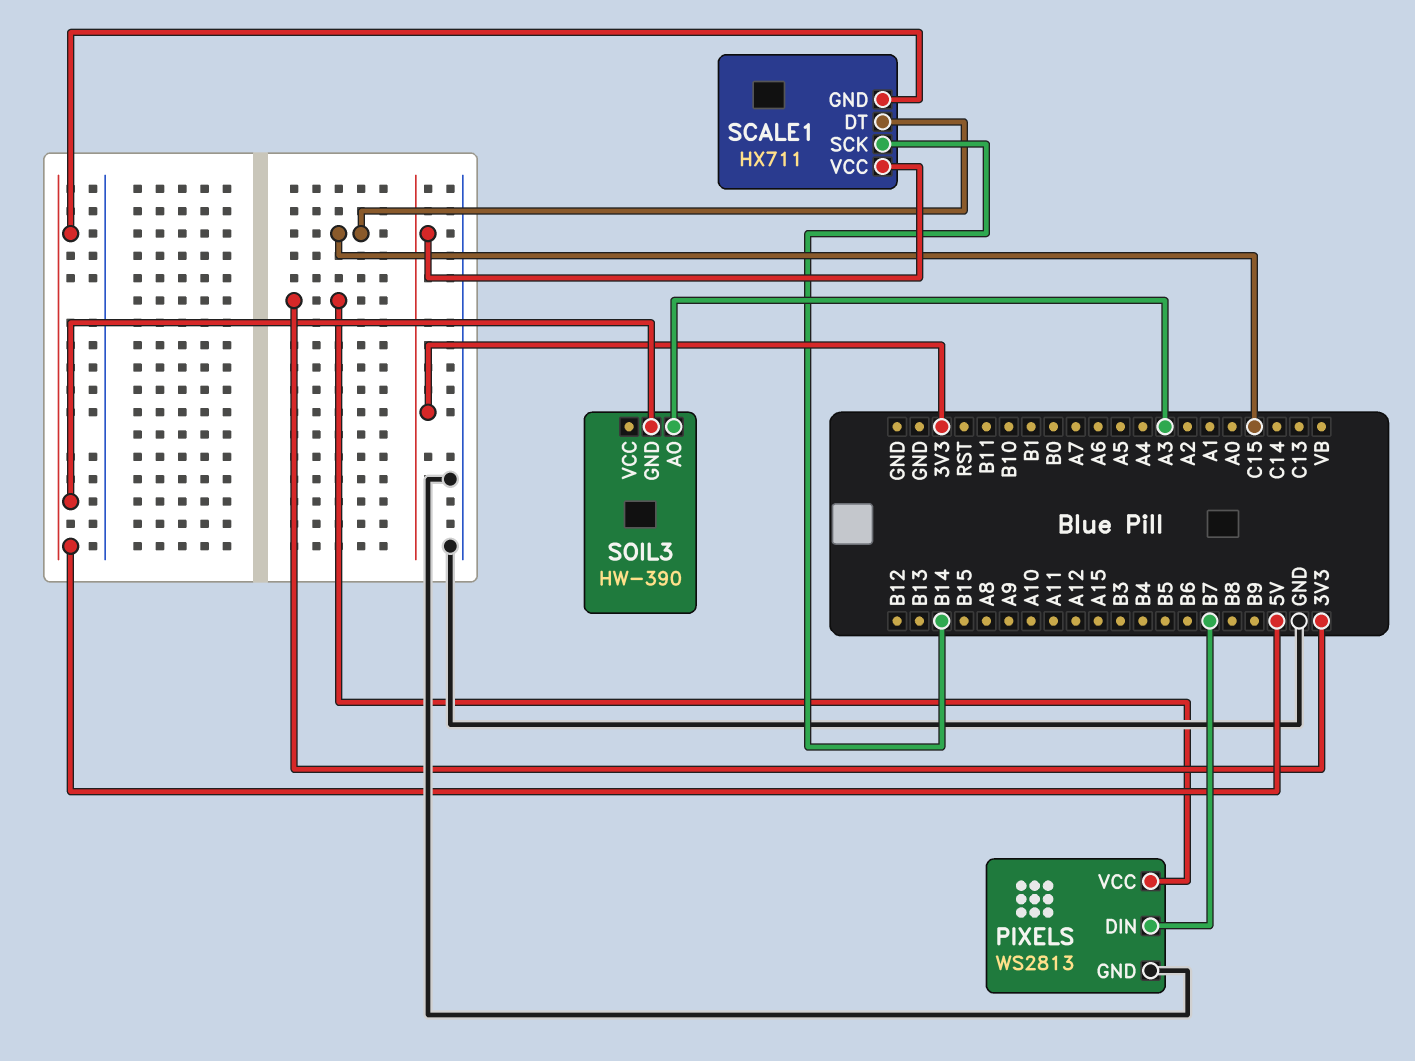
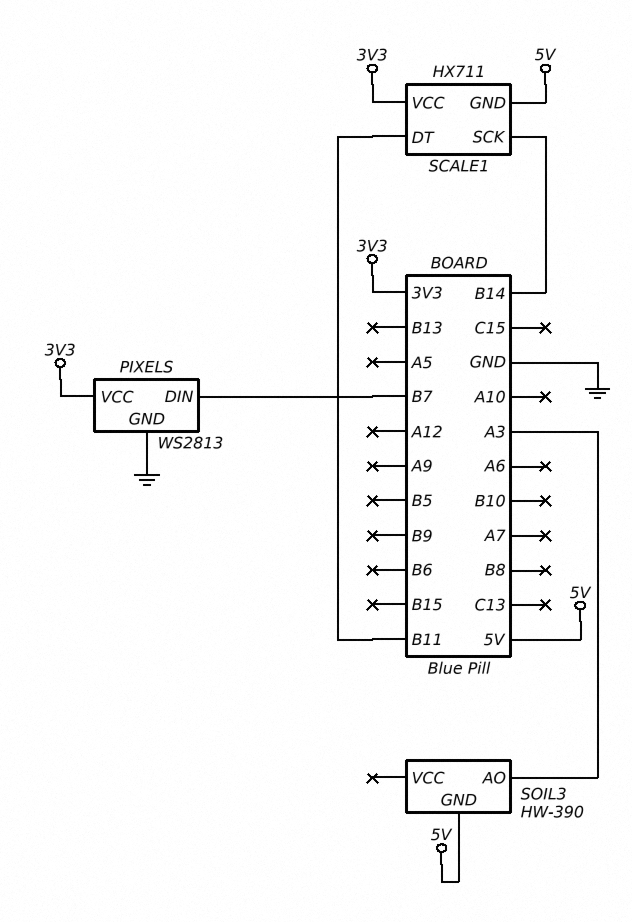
SCALE1 pin DT: C15 -> B11

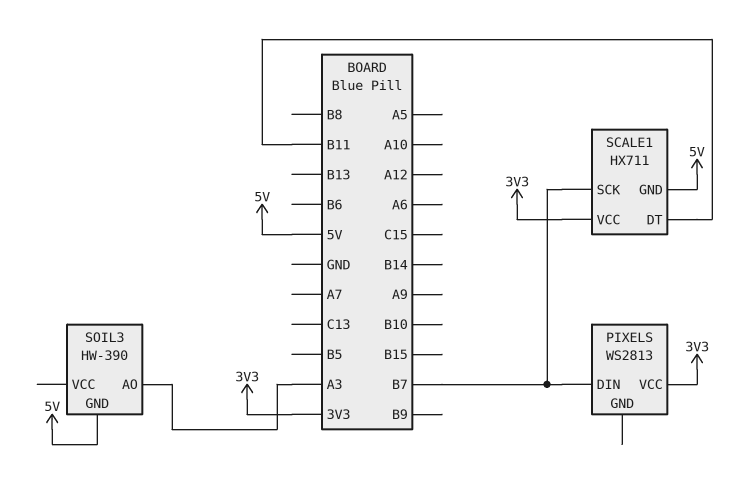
PIXELS pin GND: GND -> none
SCALE1 pin SCK: B14 -> B7

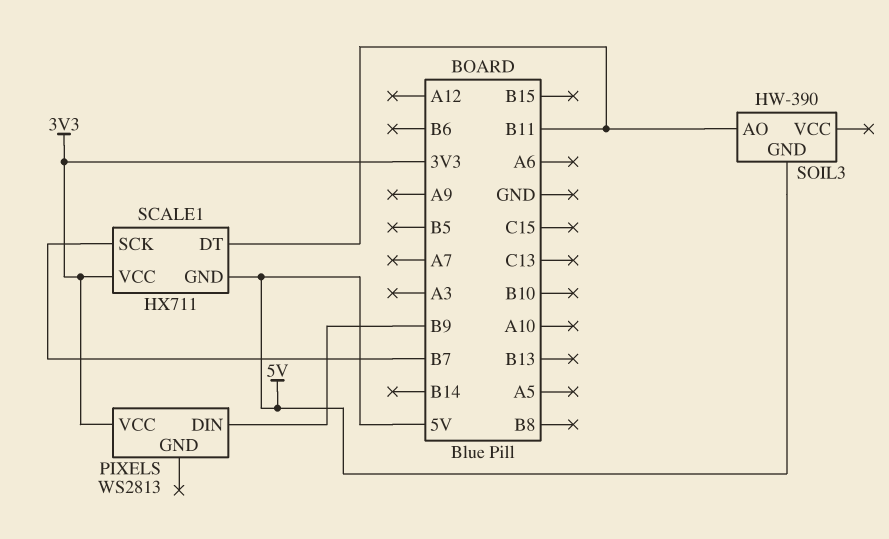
PIXELS pin DIN: B7 -> B9
SOIL3 pin AO: A3 -> B11

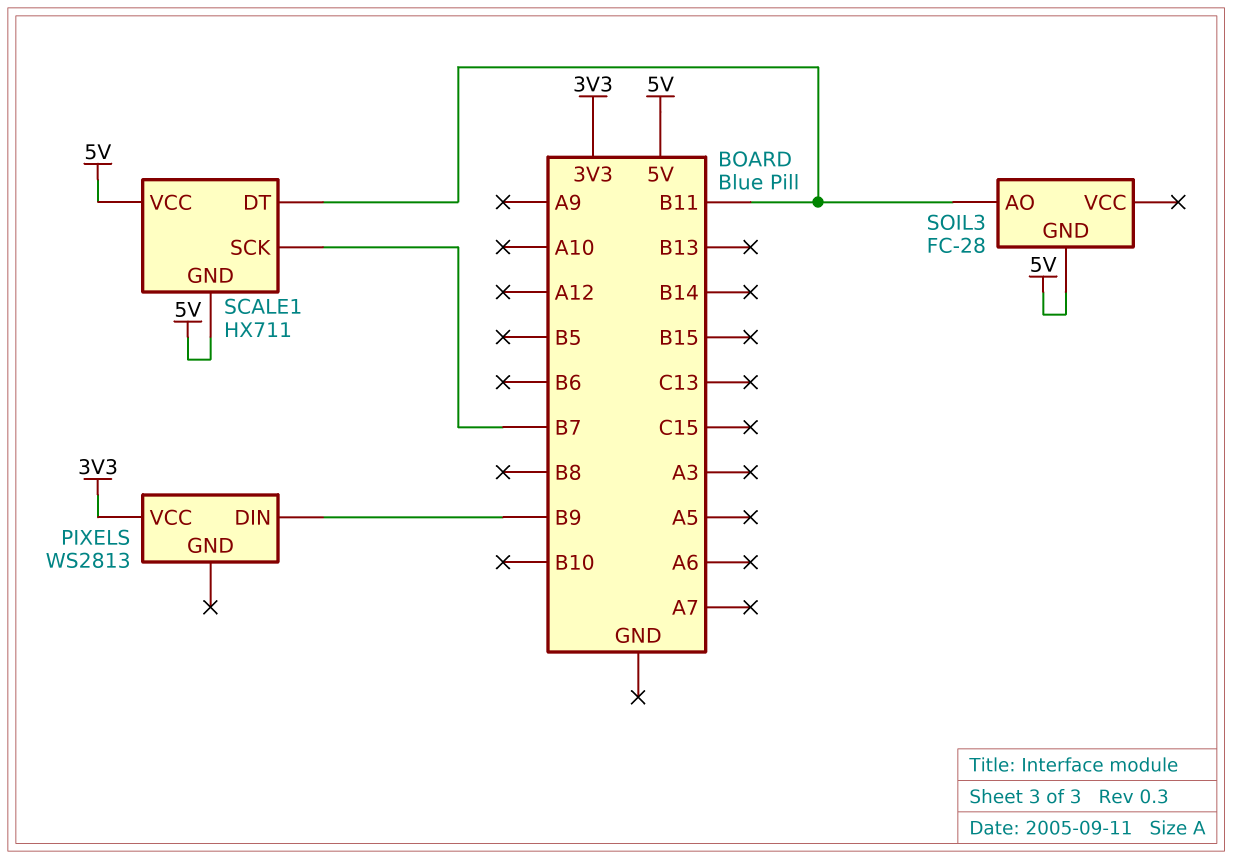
SCALE1 pin VCC: 3V3 -> 5V
SOIL3: HW-390 -> FC-28

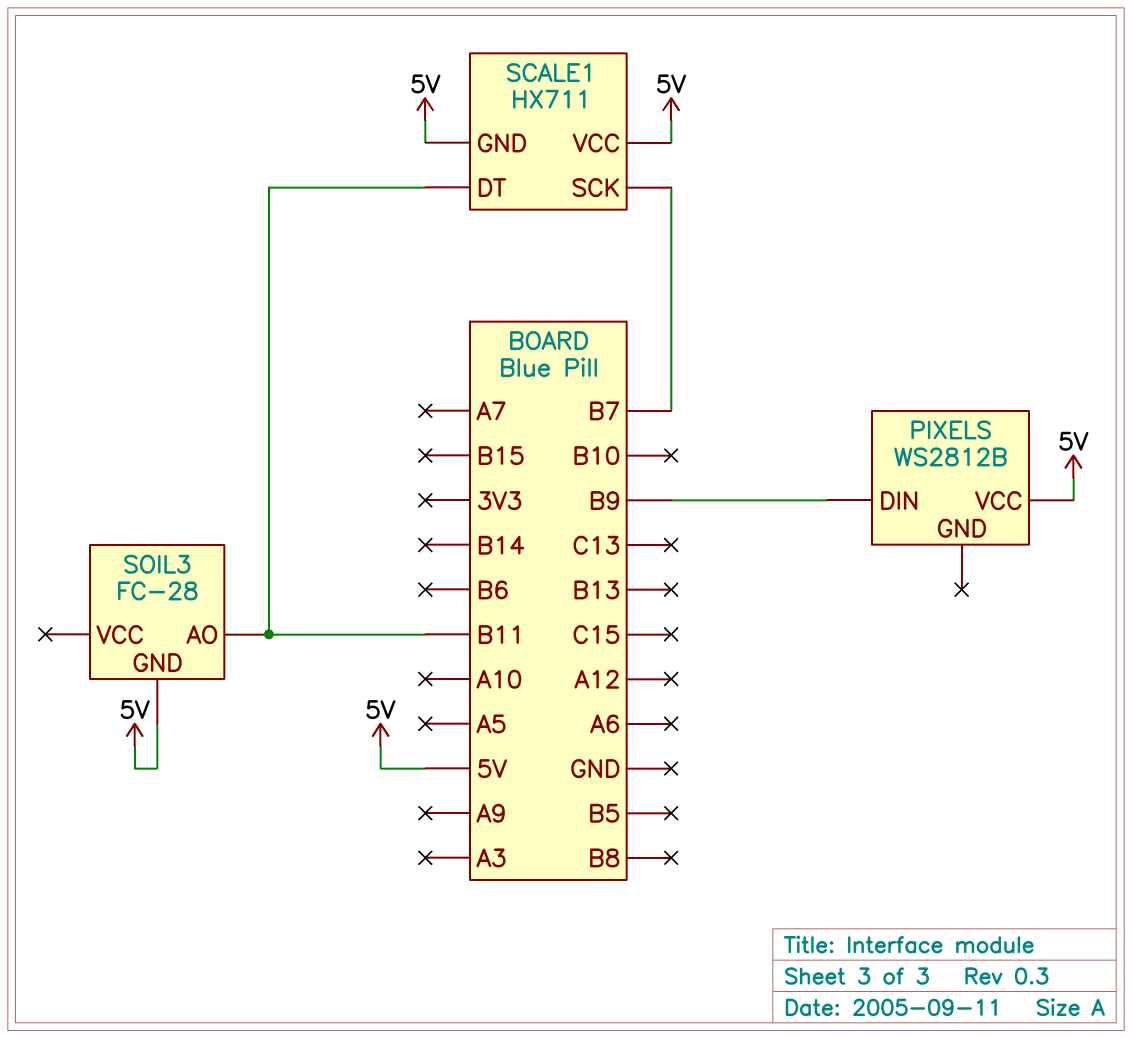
PIXELS: WS2813 -> WS2812B
PIXELS pin VCC: 3V3 -> 5V

